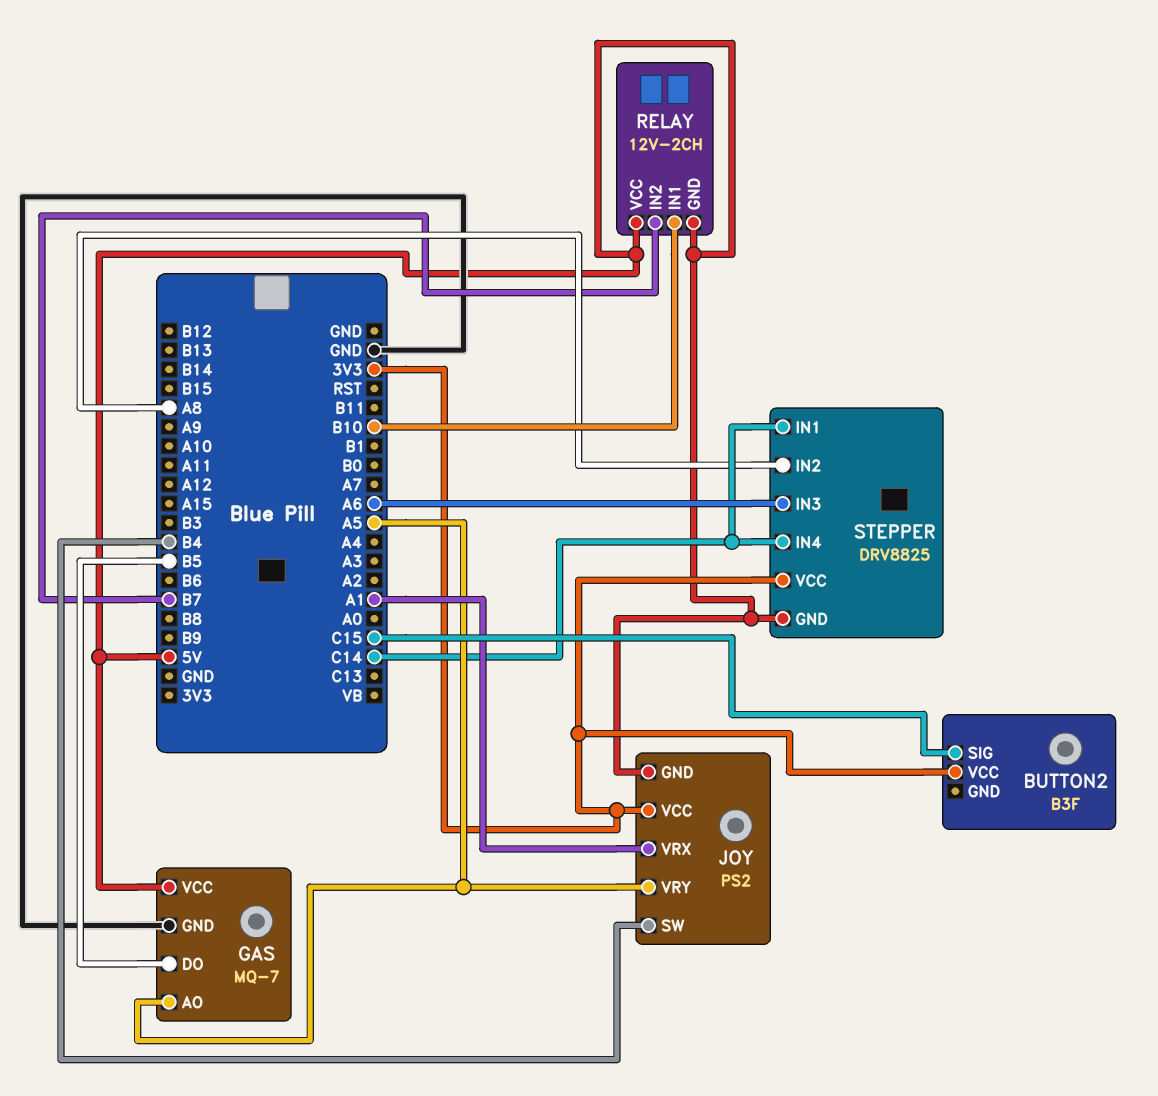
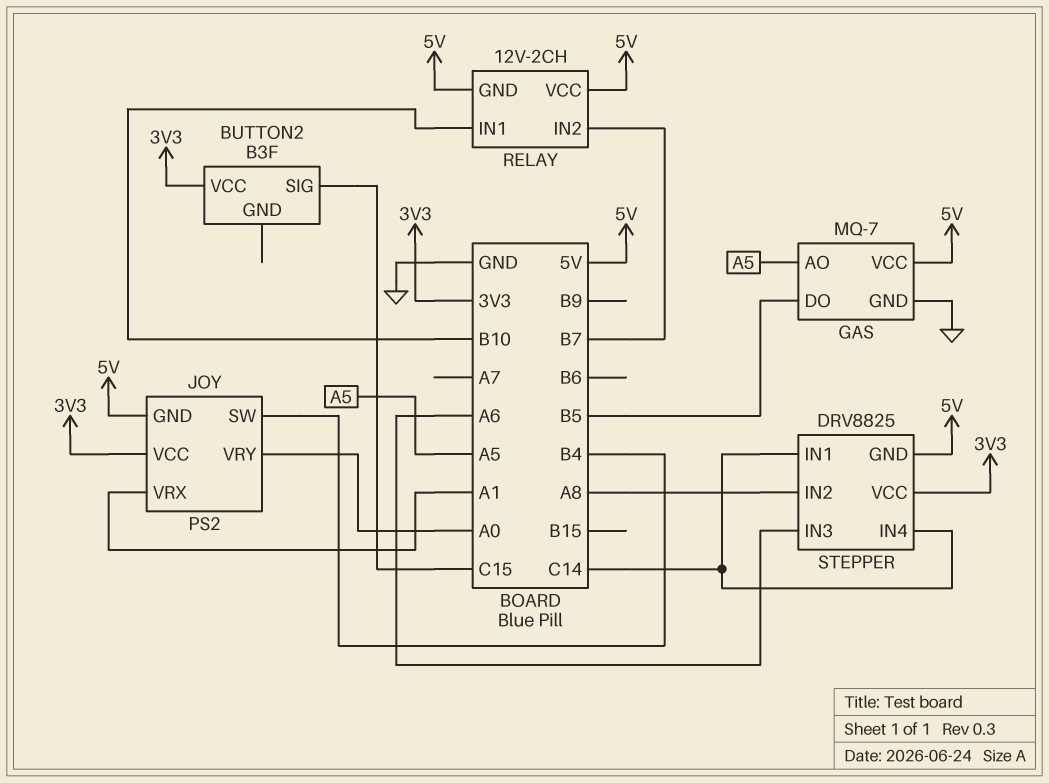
JOY pin VRY: A5 -> A0

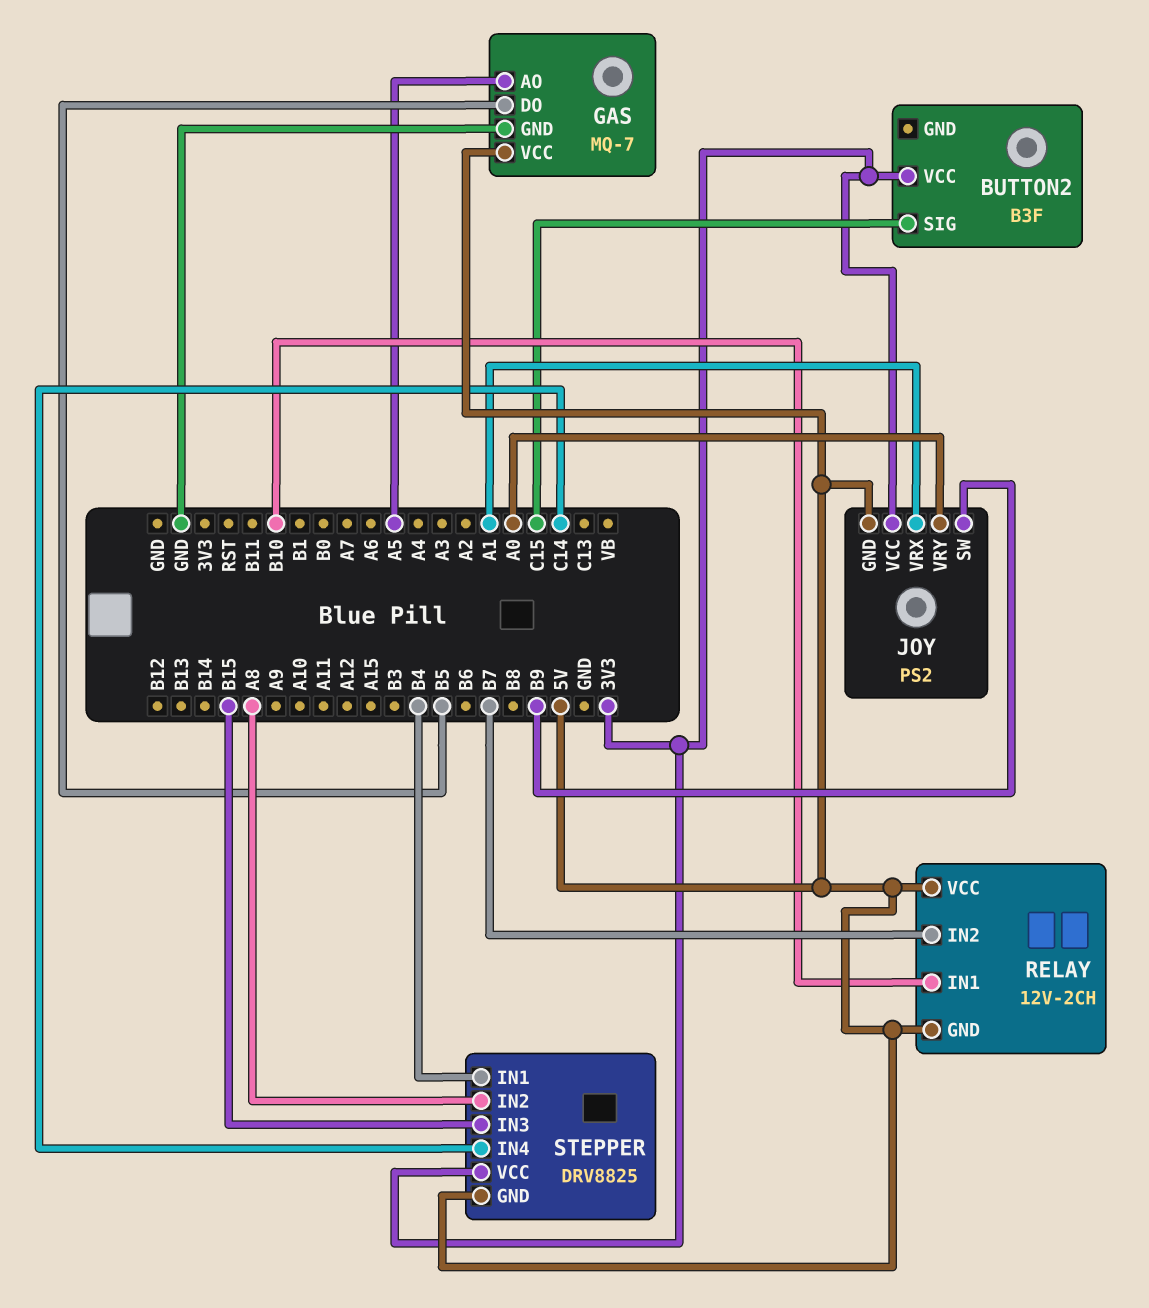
JOY pin SW: B4 -> B9
STEPPER pin IN1: C14 -> B4
STEPPER pin IN3: A6 -> B15

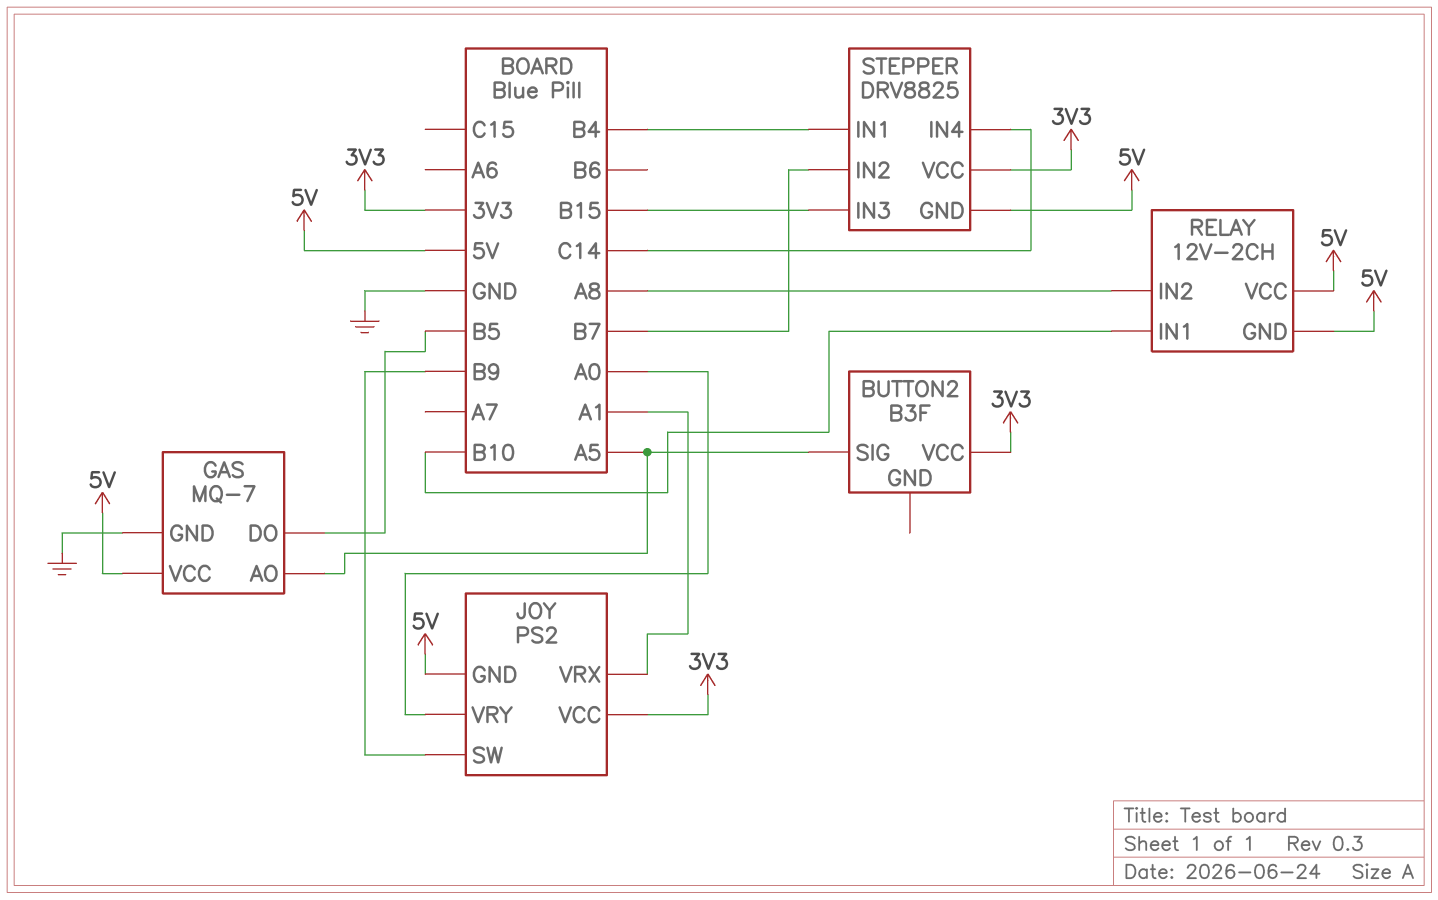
BUTTON2 pin SIG: C15 -> A5
RELAY pin IN2: B7 -> A8
STEPPER pin IN2: A8 -> B7

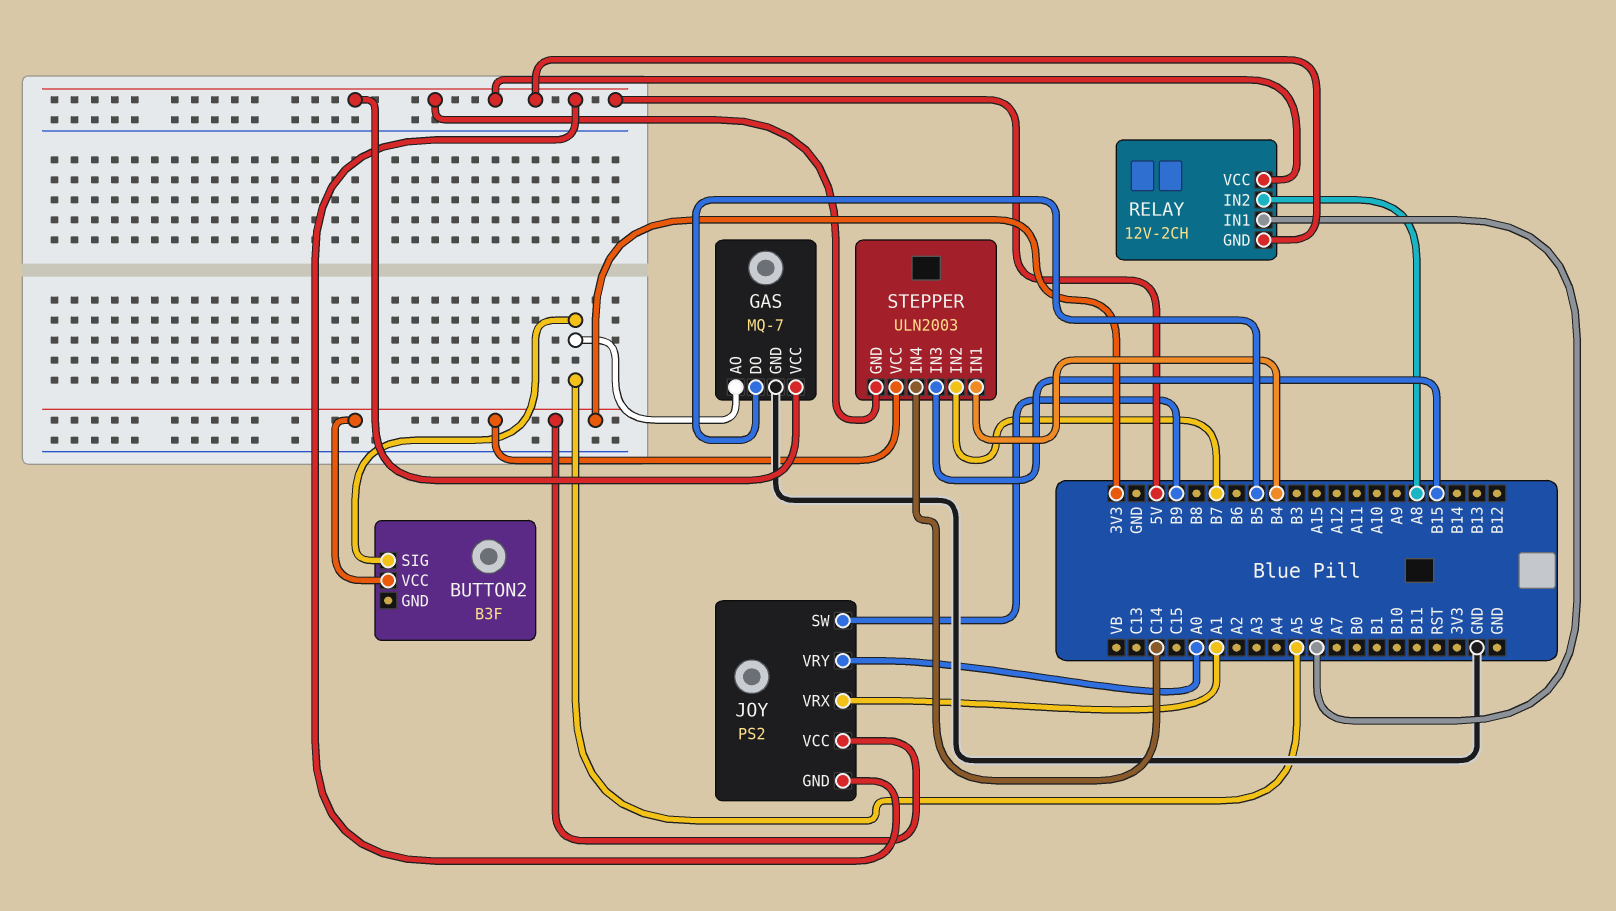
RELAY pin IN1: B10 -> A6
STEPPER: DRV8825 -> ULN2003

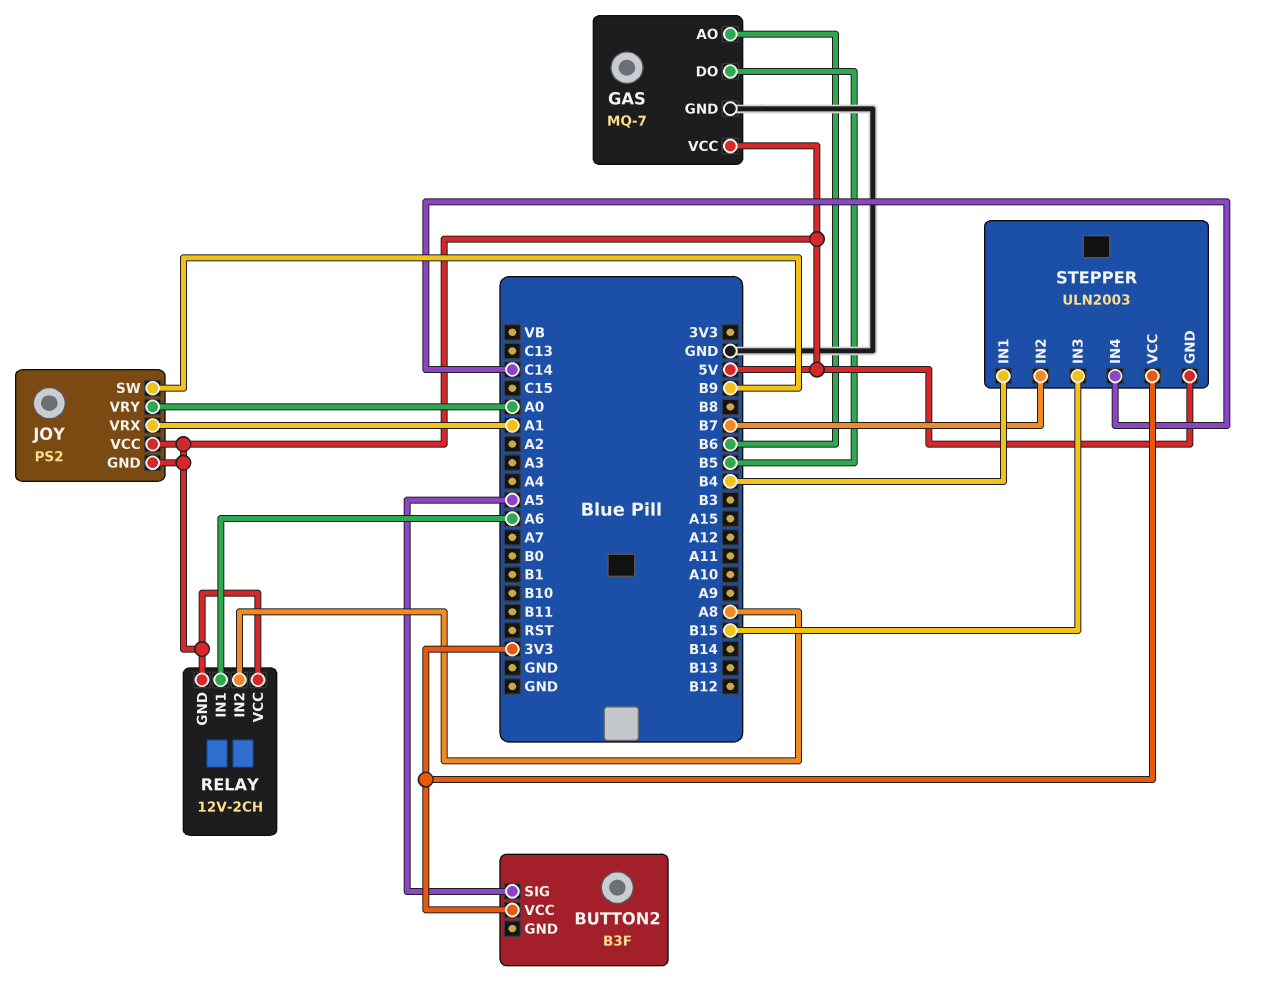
GAS pin AO: A5 -> B6
JOY pin VCC: 3V3 -> 5V

